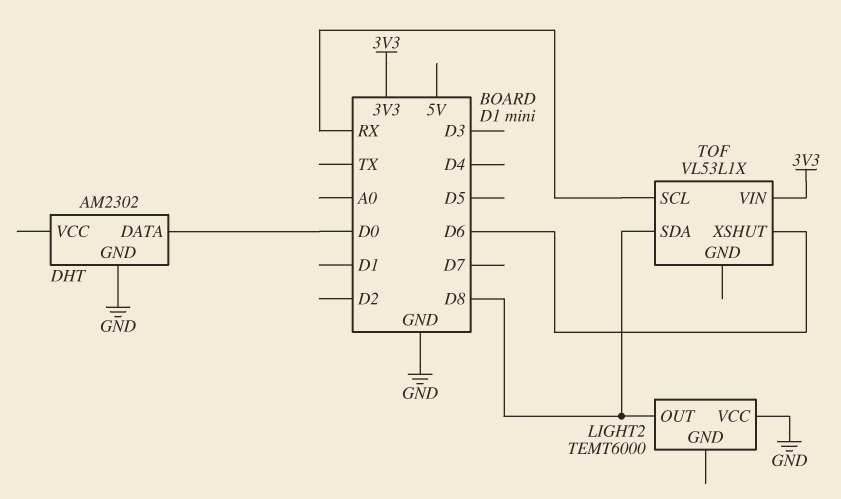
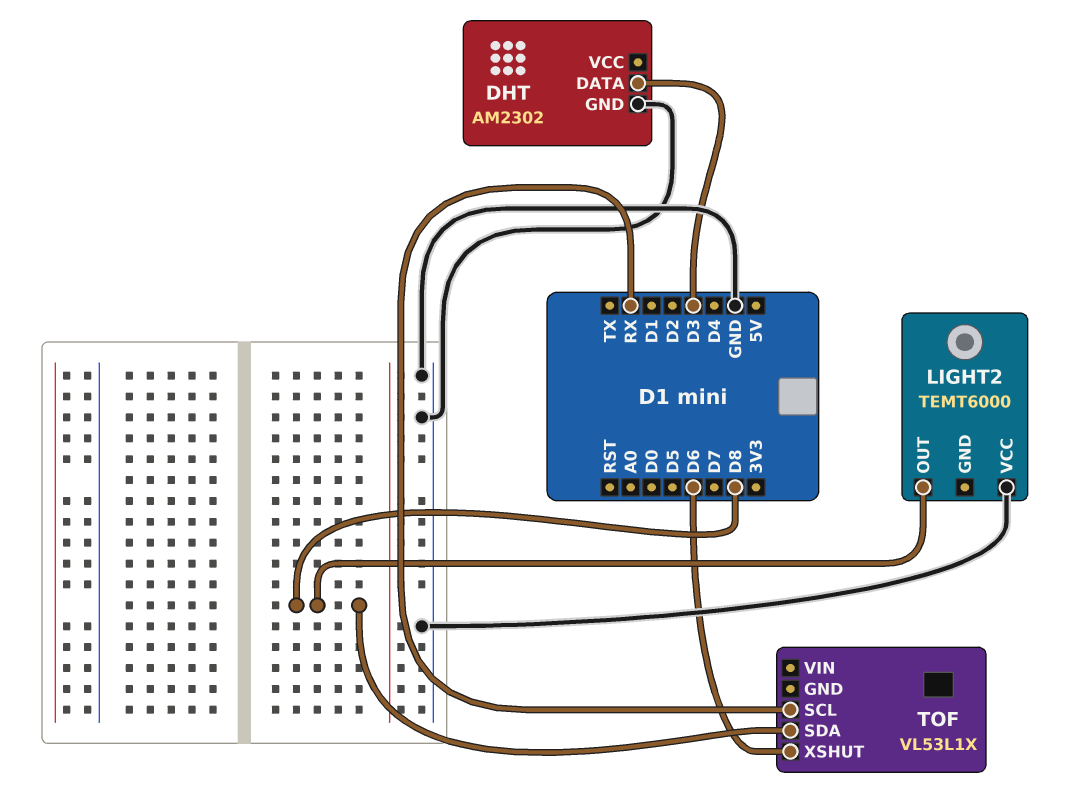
DHT pin DATA: D0 -> D3
TOF pin VIN: 3V3 -> none

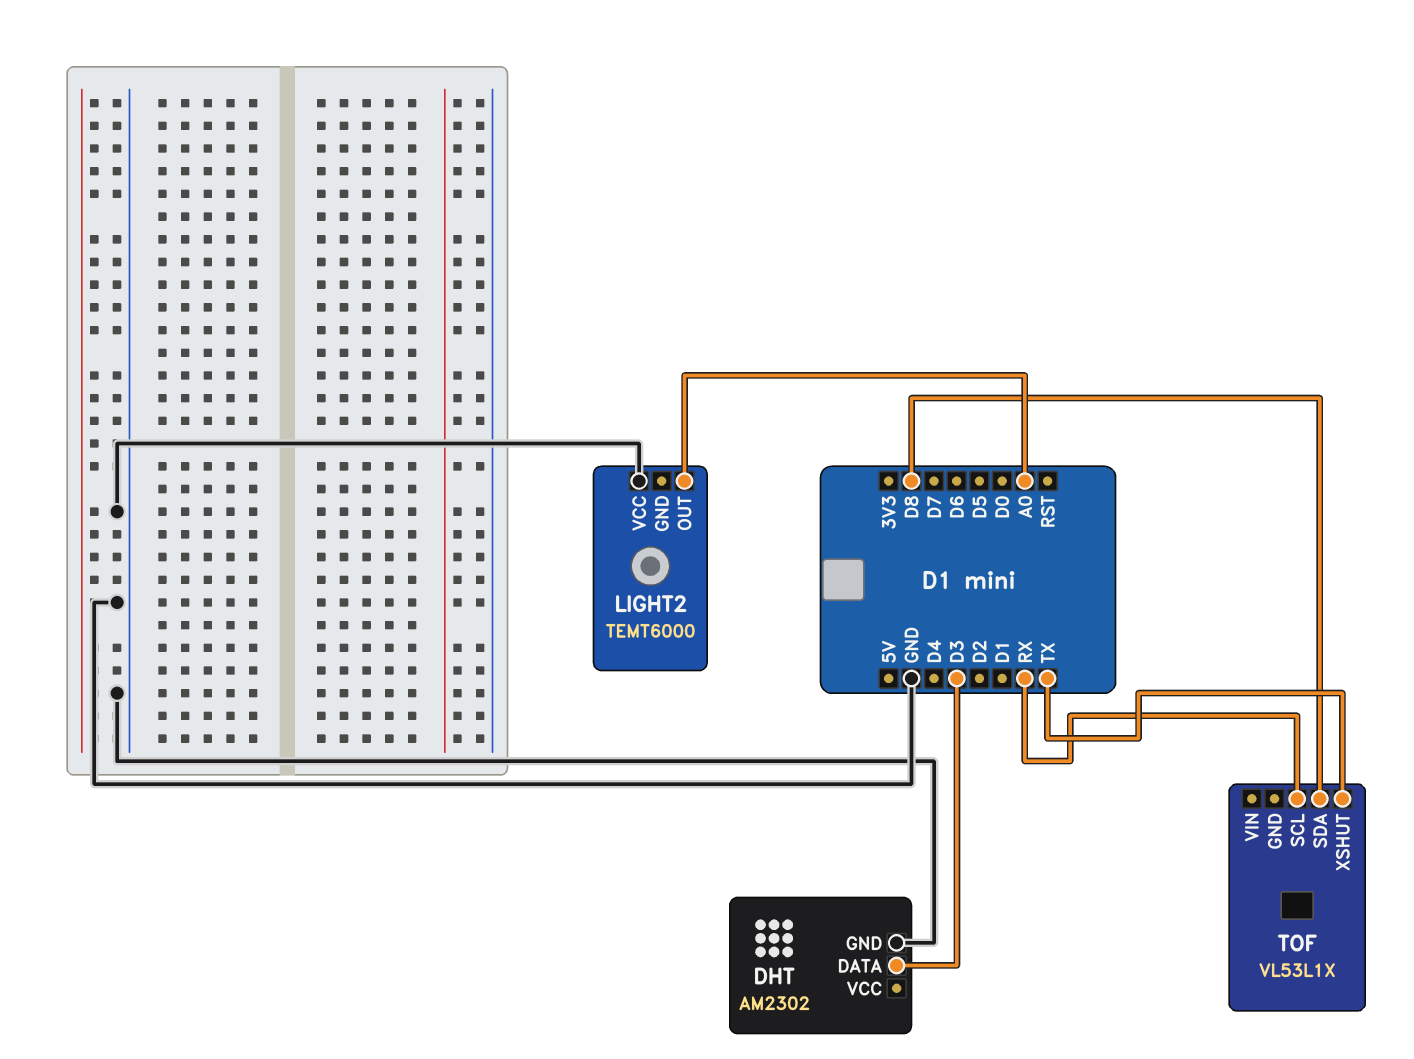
LIGHT2 pin OUT: D8 -> A0
TOF pin XSHUT: D6 -> TX

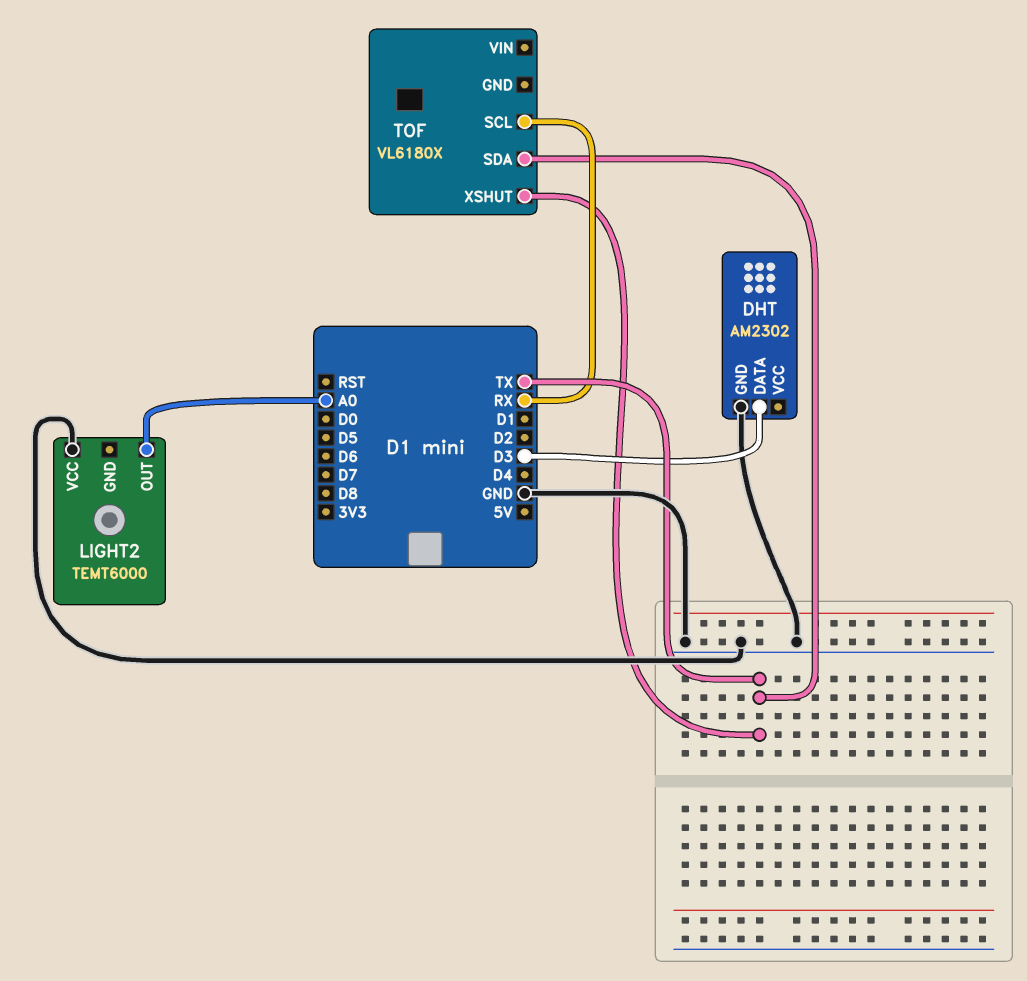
TOF: VL53L1X -> VL6180X
TOF pin SDA: D8 -> TX

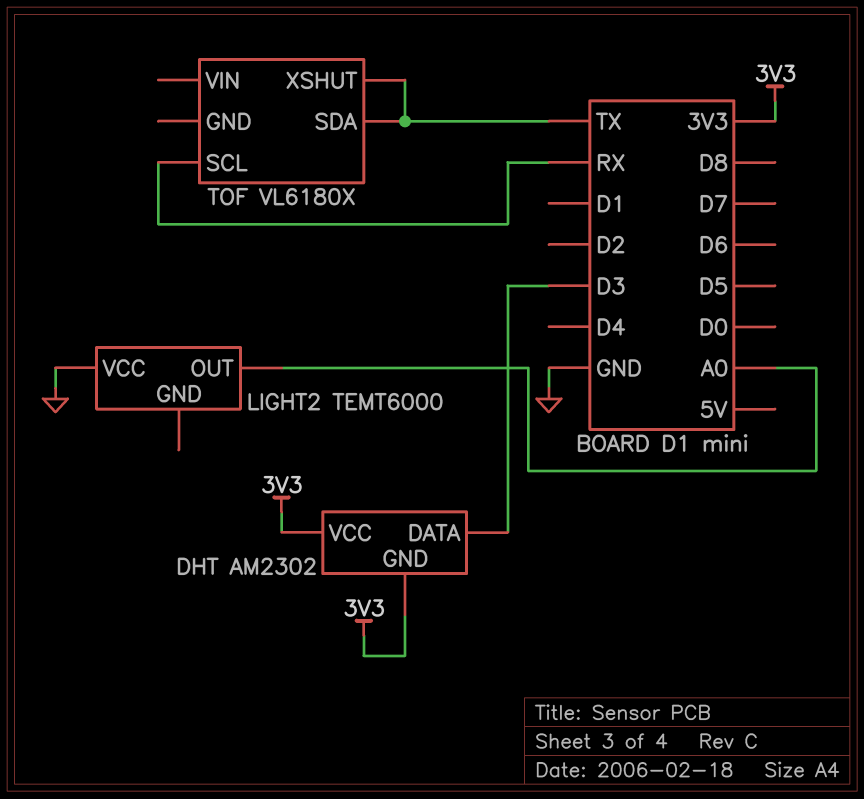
DHT pin GND: GND -> 3V3
DHT pin VCC: none -> 3V3

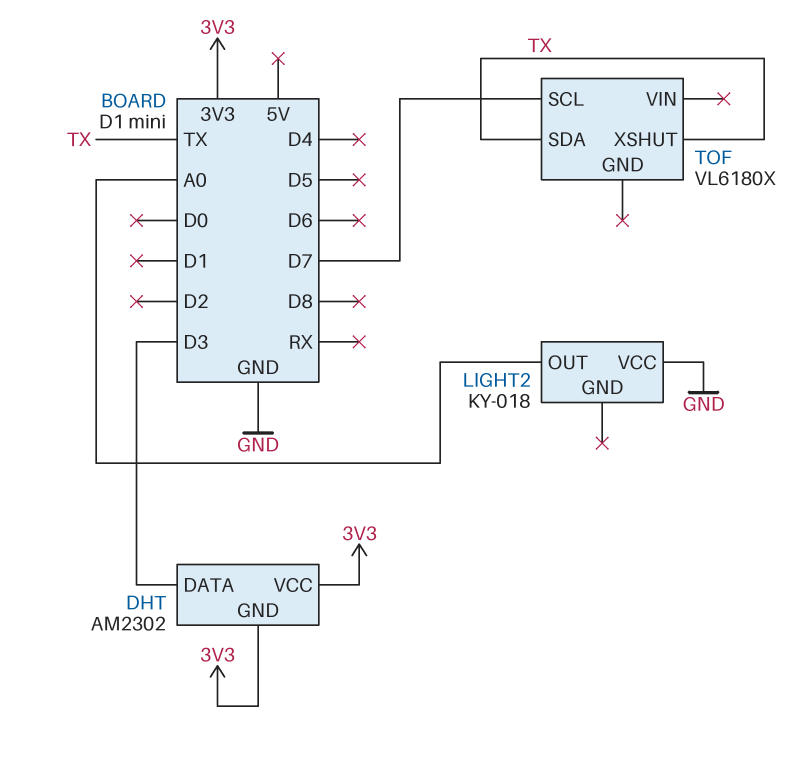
LIGHT2: TEMT6000 -> KY-018
TOF pin SCL: RX -> D7

